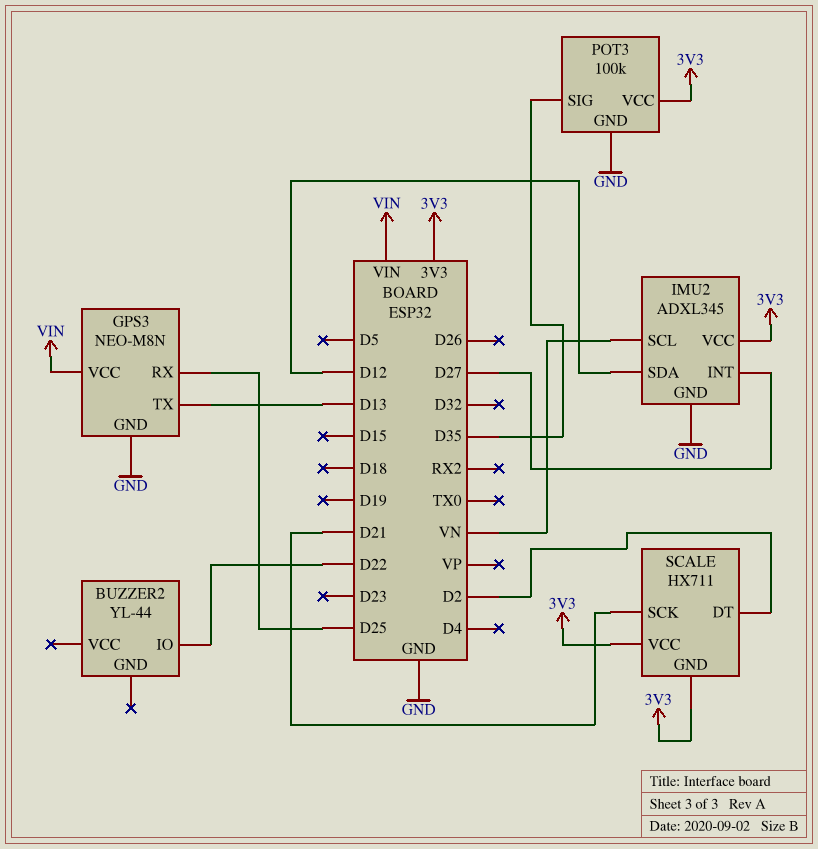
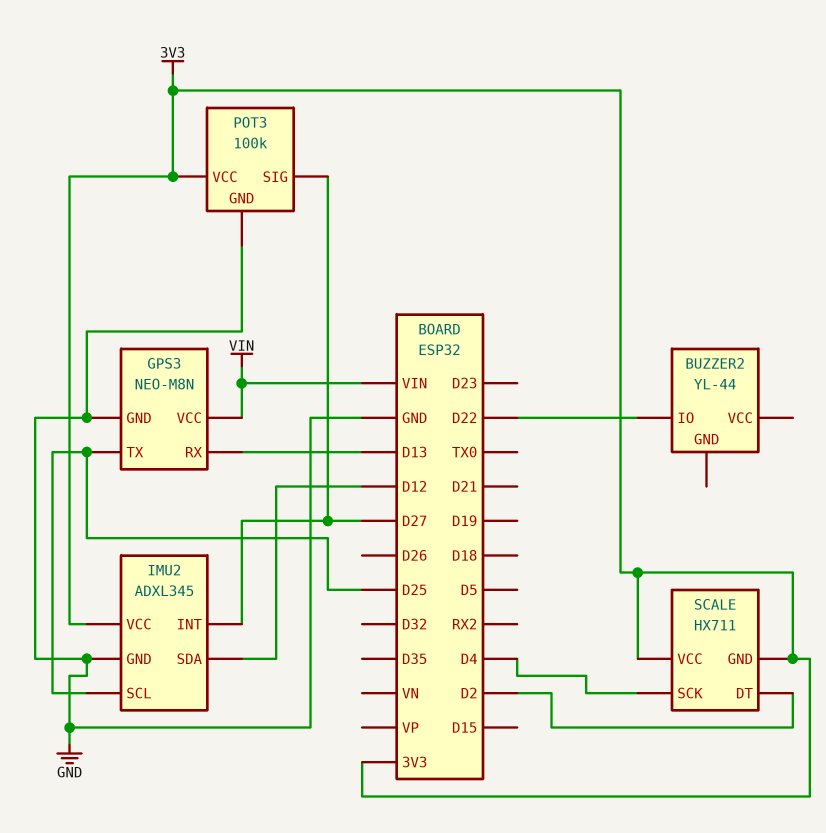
GPS3 pin RX: D25 -> D13
GPS3 pin TX: D13 -> D25
IMU2 pin SCL: VN -> D25
POT3 pin SIG: D35 -> D27
SCALE pin SCK: D21 -> D4

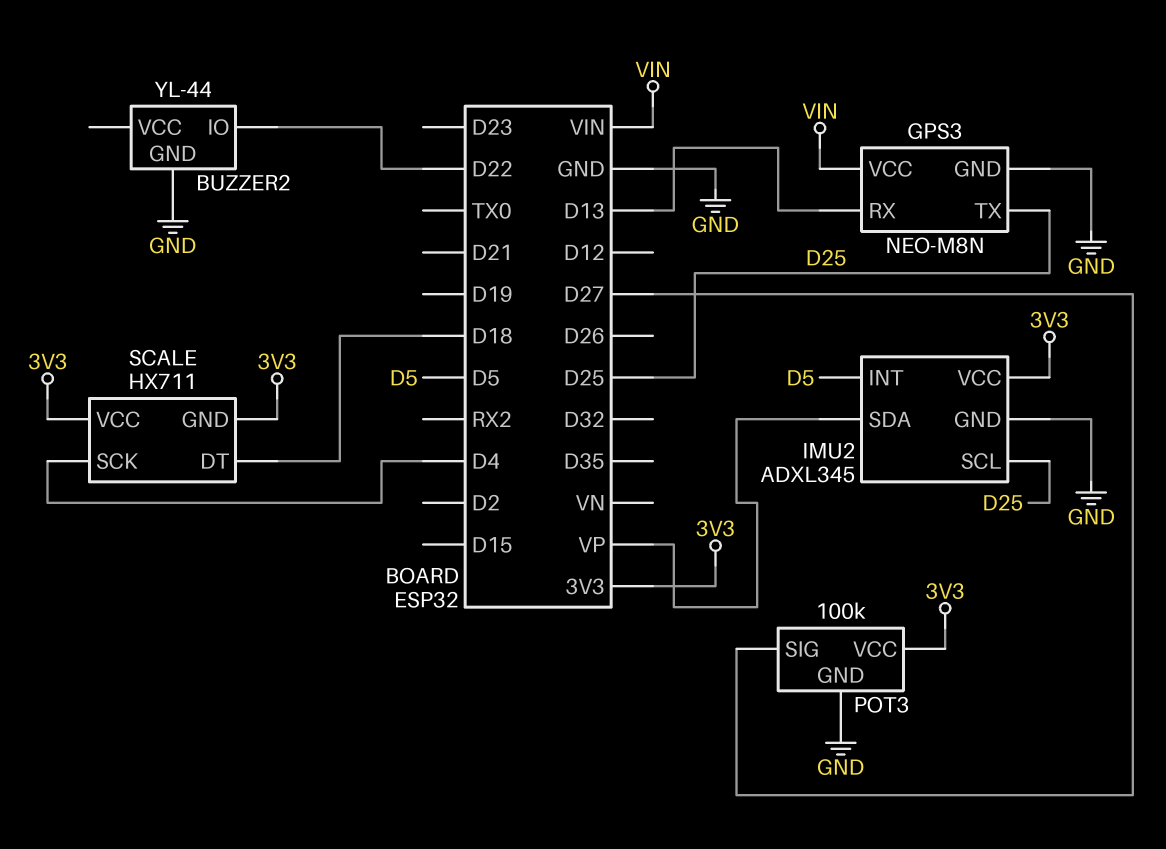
BUZZER2 pin GND: none -> GND
IMU2 pin INT: D27 -> D5
IMU2 pin SDA: D12 -> VP
SCALE pin DT: D2 -> D18

